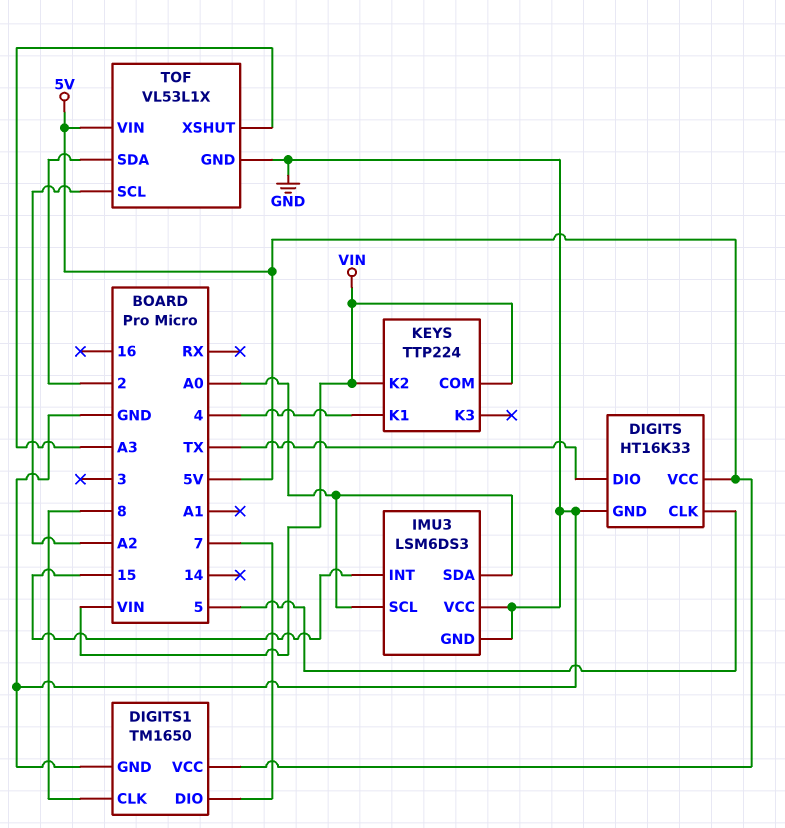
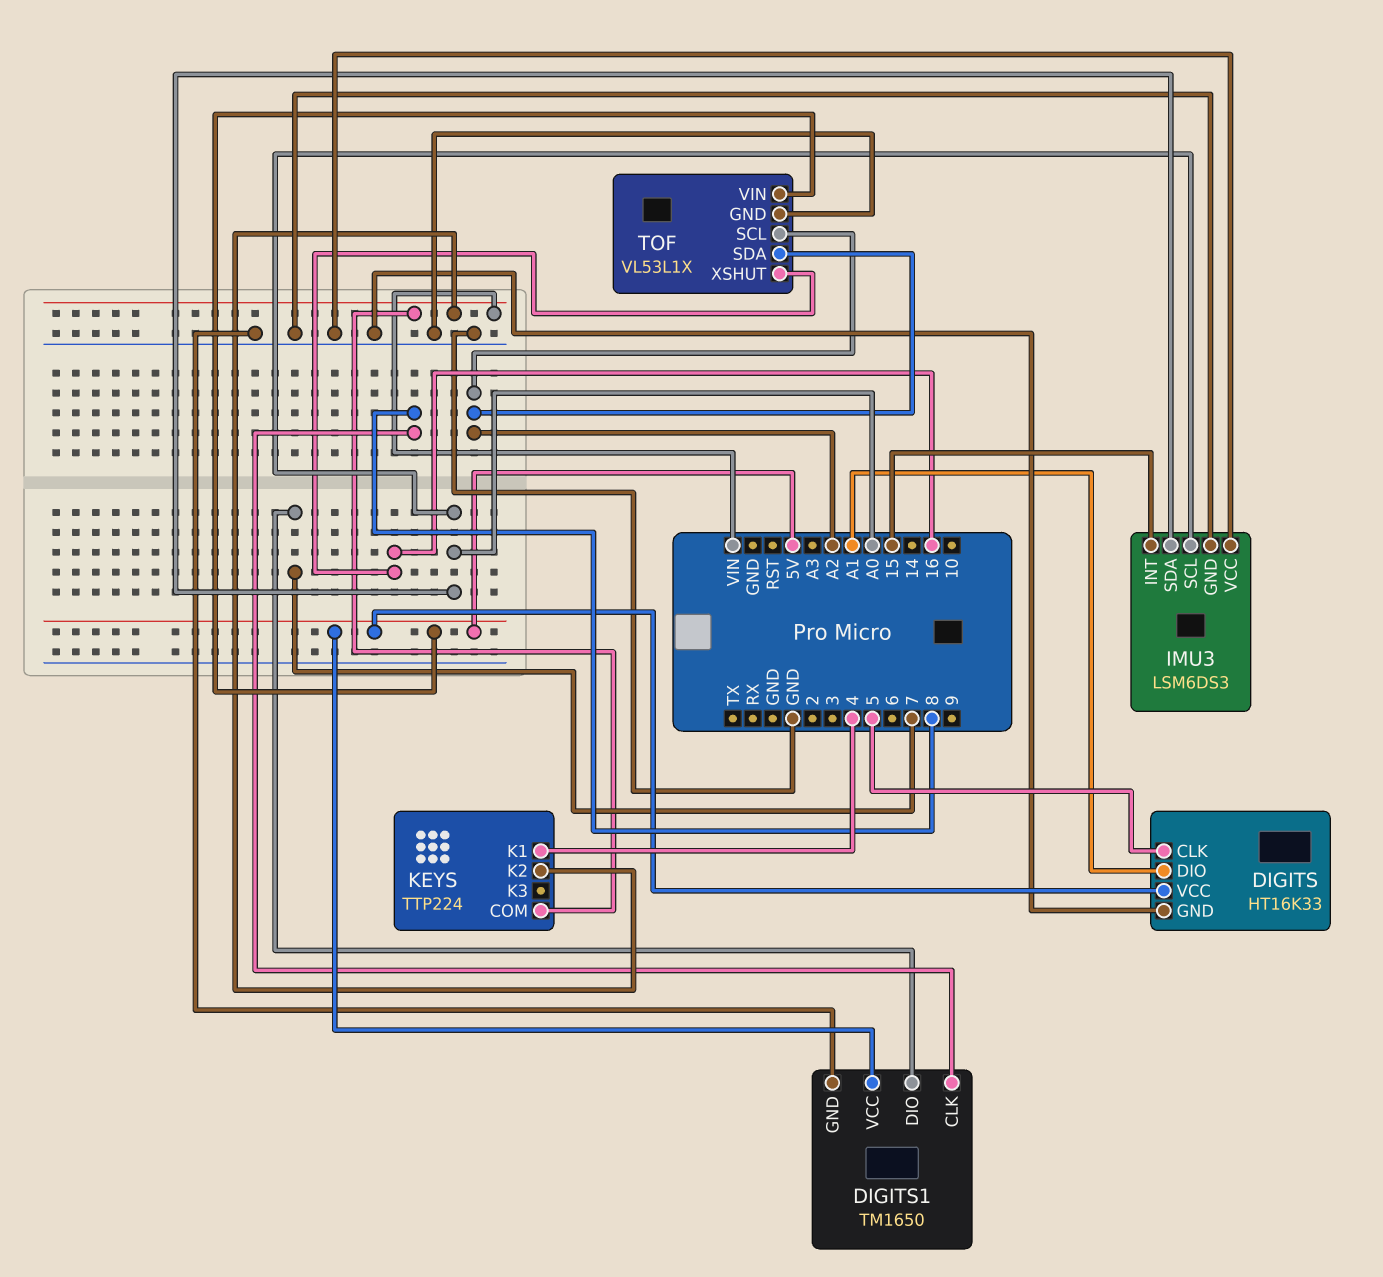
DIGITS pin DIO: TX -> A1
TOF pin SDA: 2 -> A2
TOF pin XSHUT: A3 -> 16

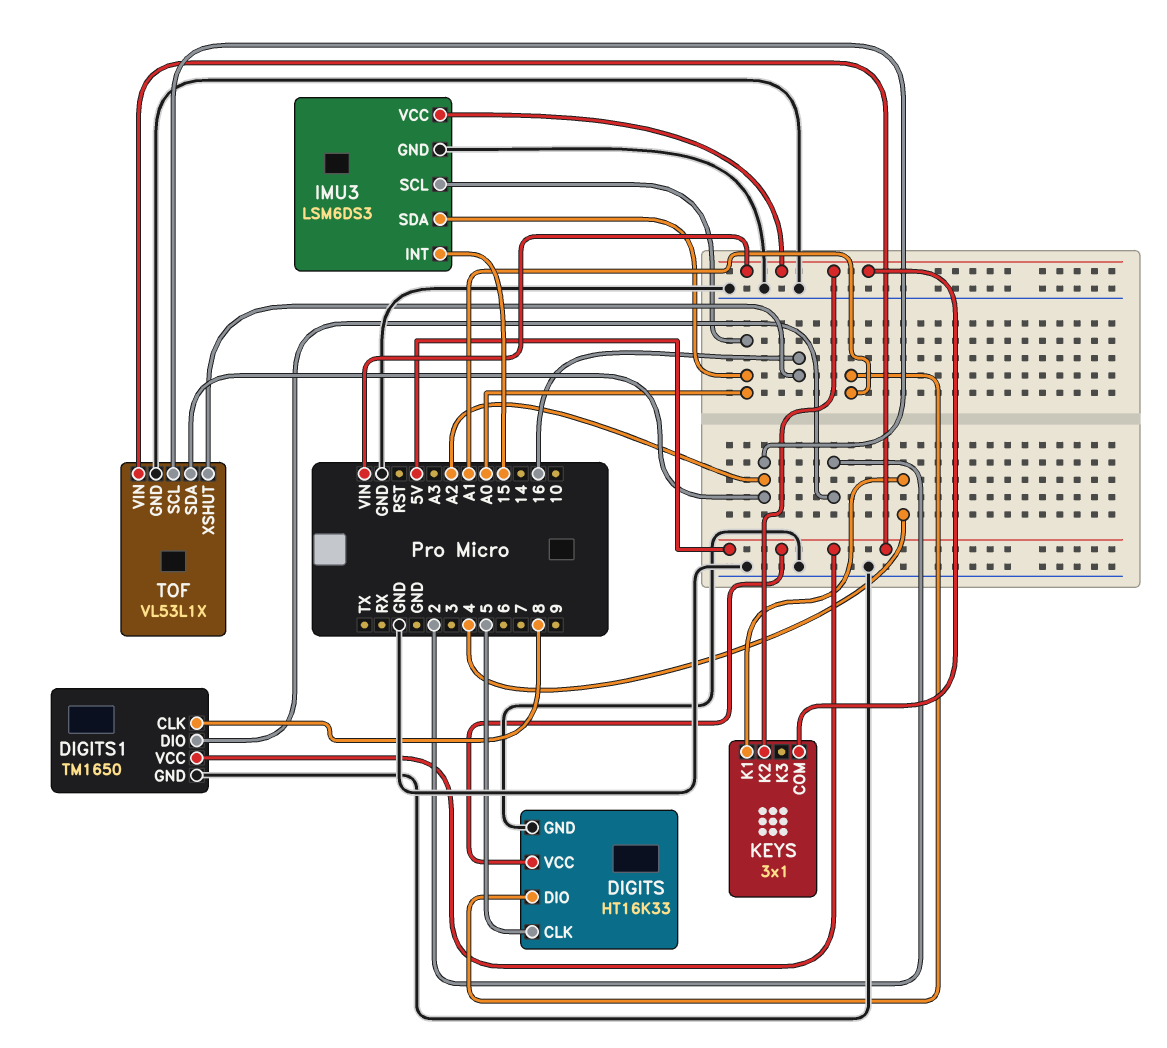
DIGITS1 pin DIO: 7 -> 2
IMU3 pin VCC: GND -> VIN
KEYS: TTP224 -> 3x1

